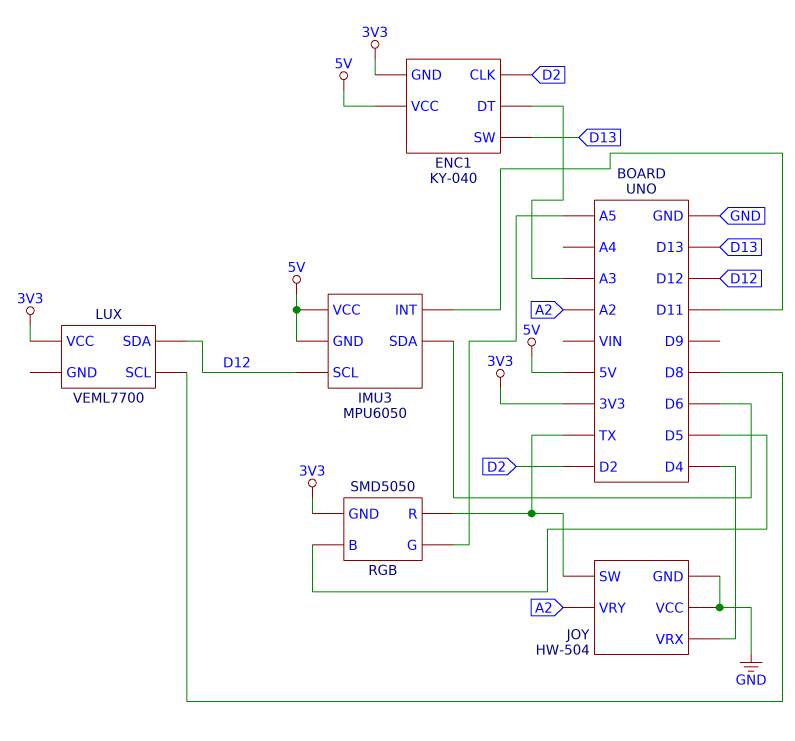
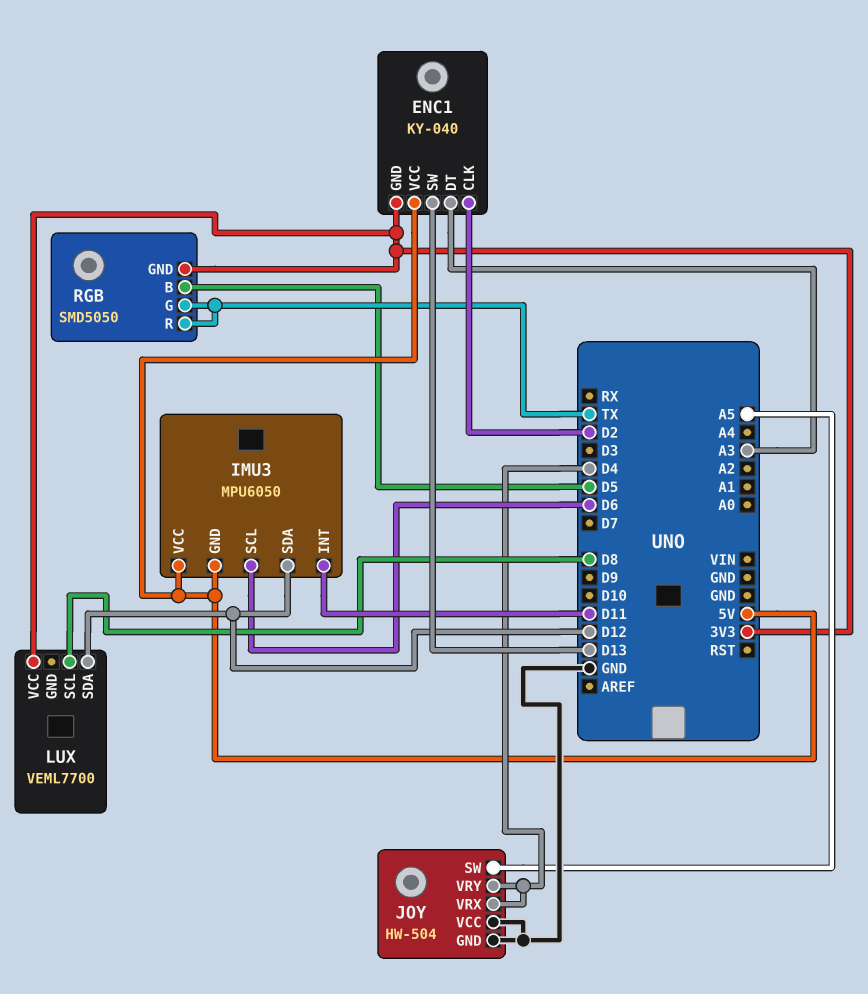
IMU3 pin SCL: D12 -> D6
IMU3 pin SDA: D6 -> D12
JOY pin SW: TX -> A5
JOY pin VRY: A2 -> D4
RGB pin G: A5 -> TX

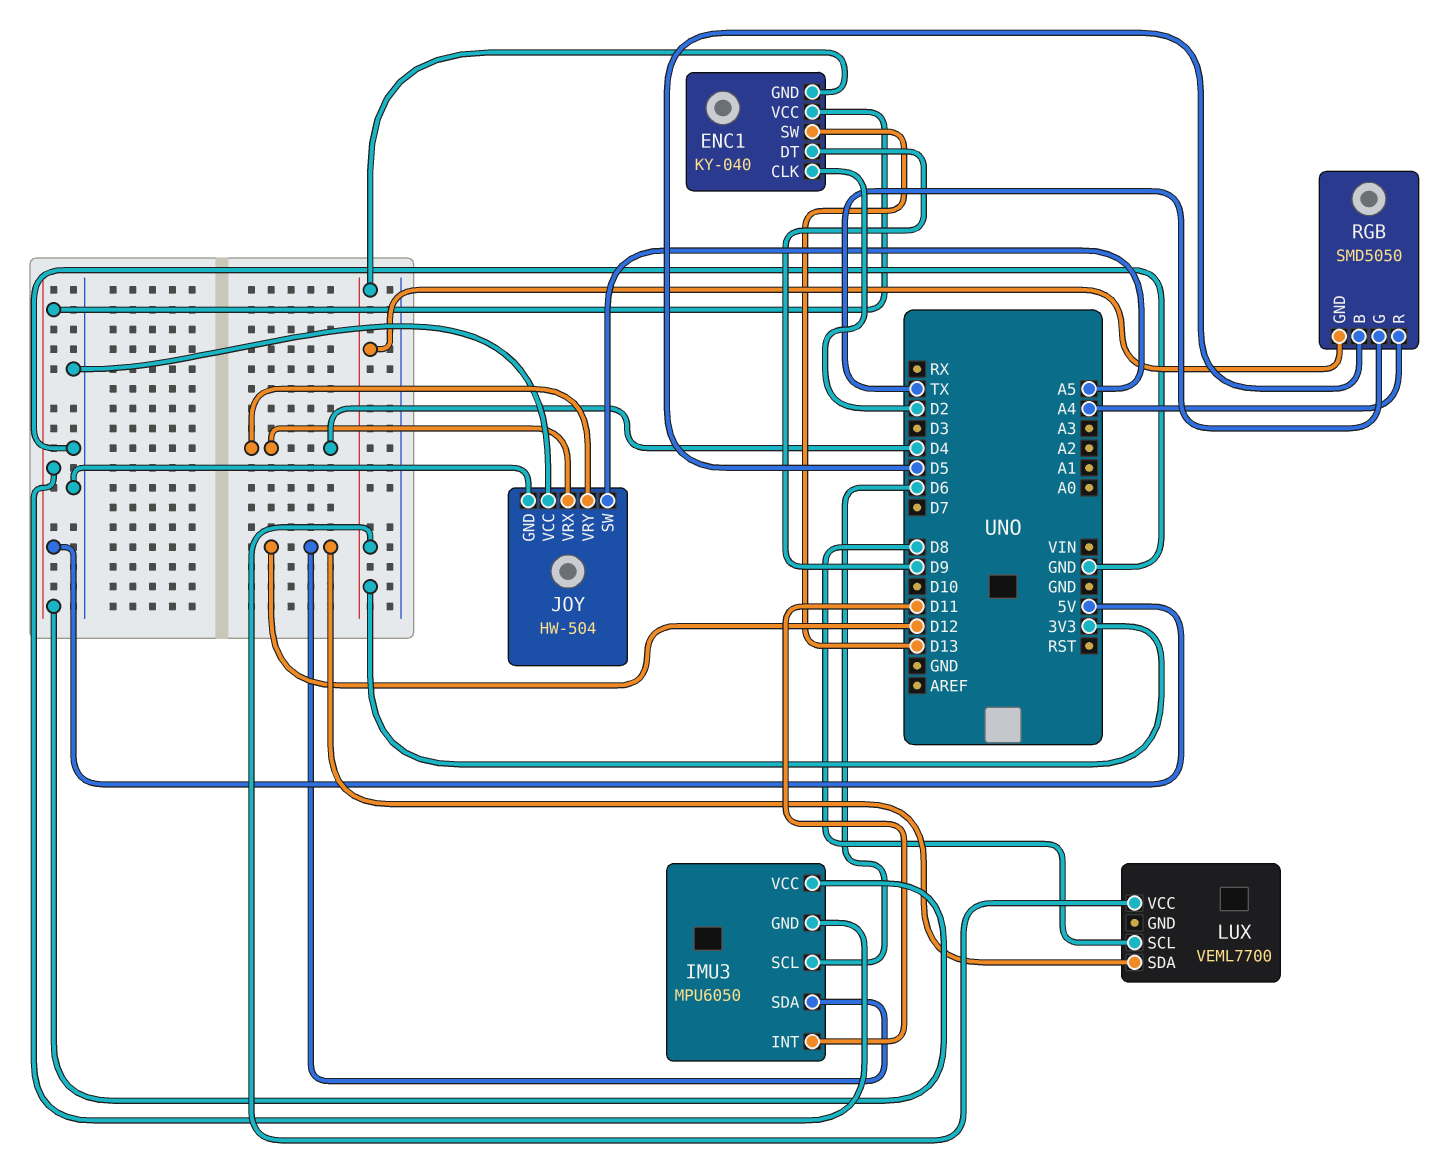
ENC1 pin DT: A3 -> D9
RGB pin R: TX -> A4

